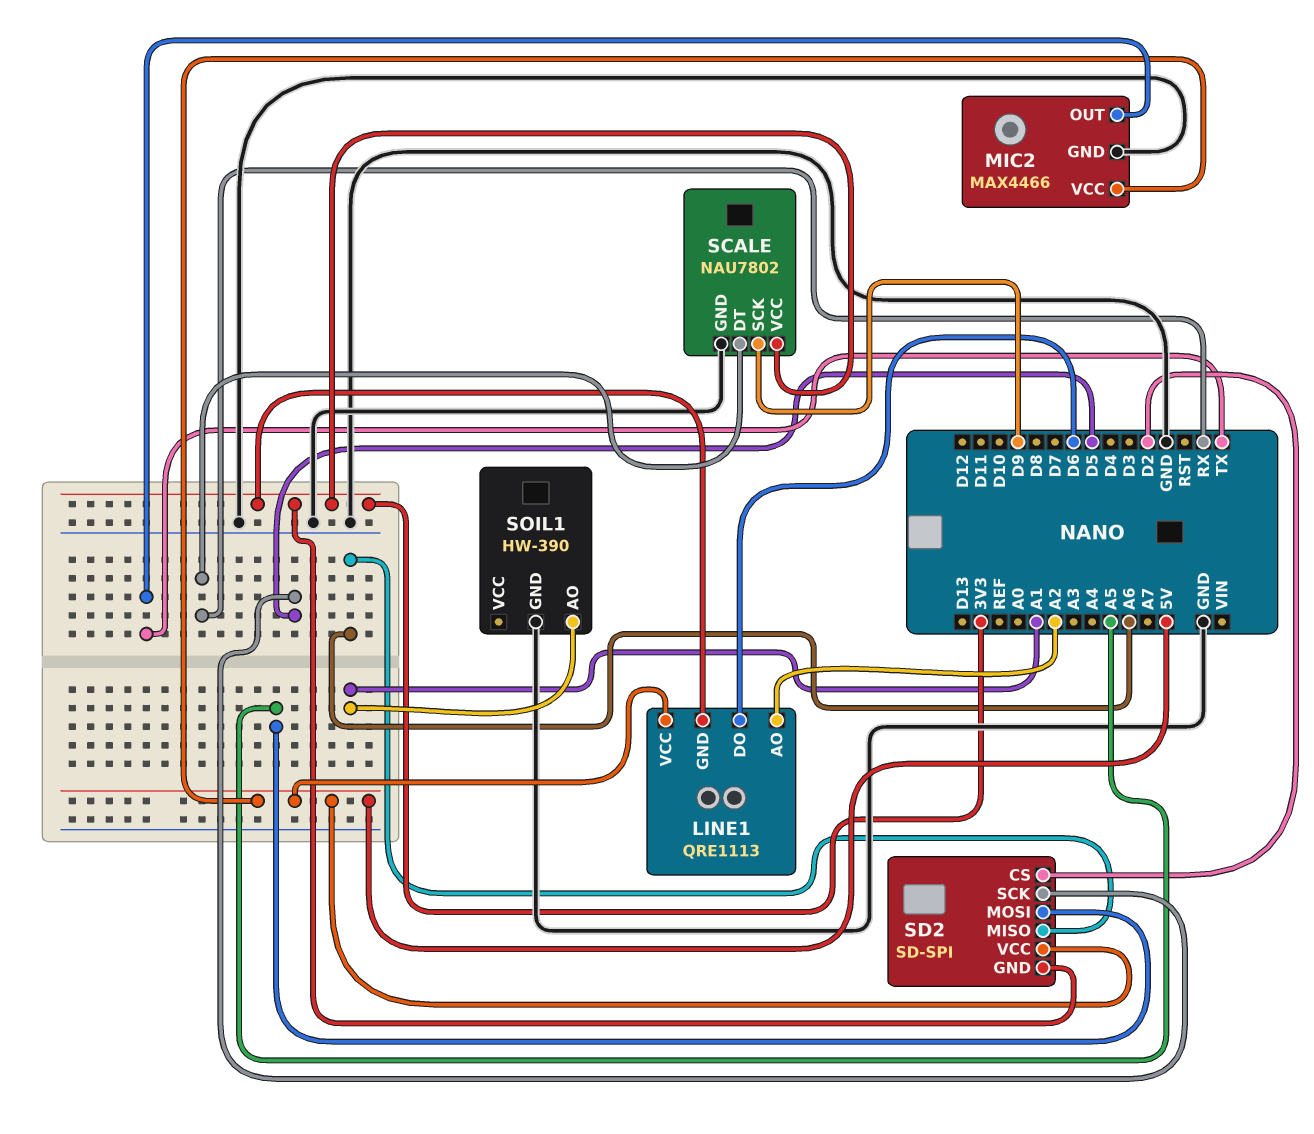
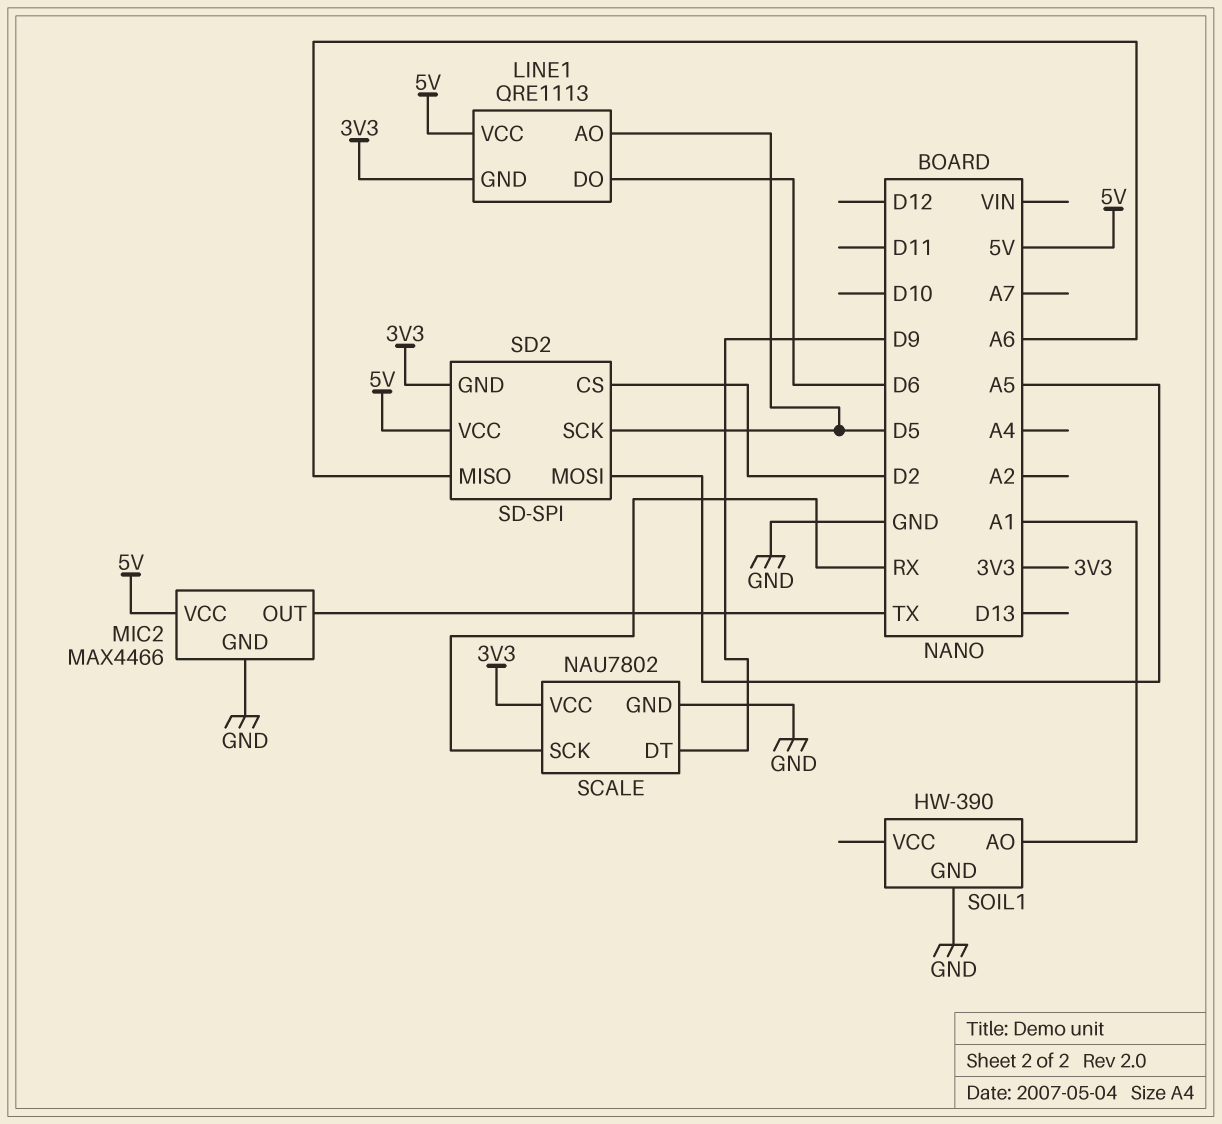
LINE1 pin AO: A2 -> D5
SCALE pin DT: RX -> D9
SCALE pin SCK: D9 -> RX

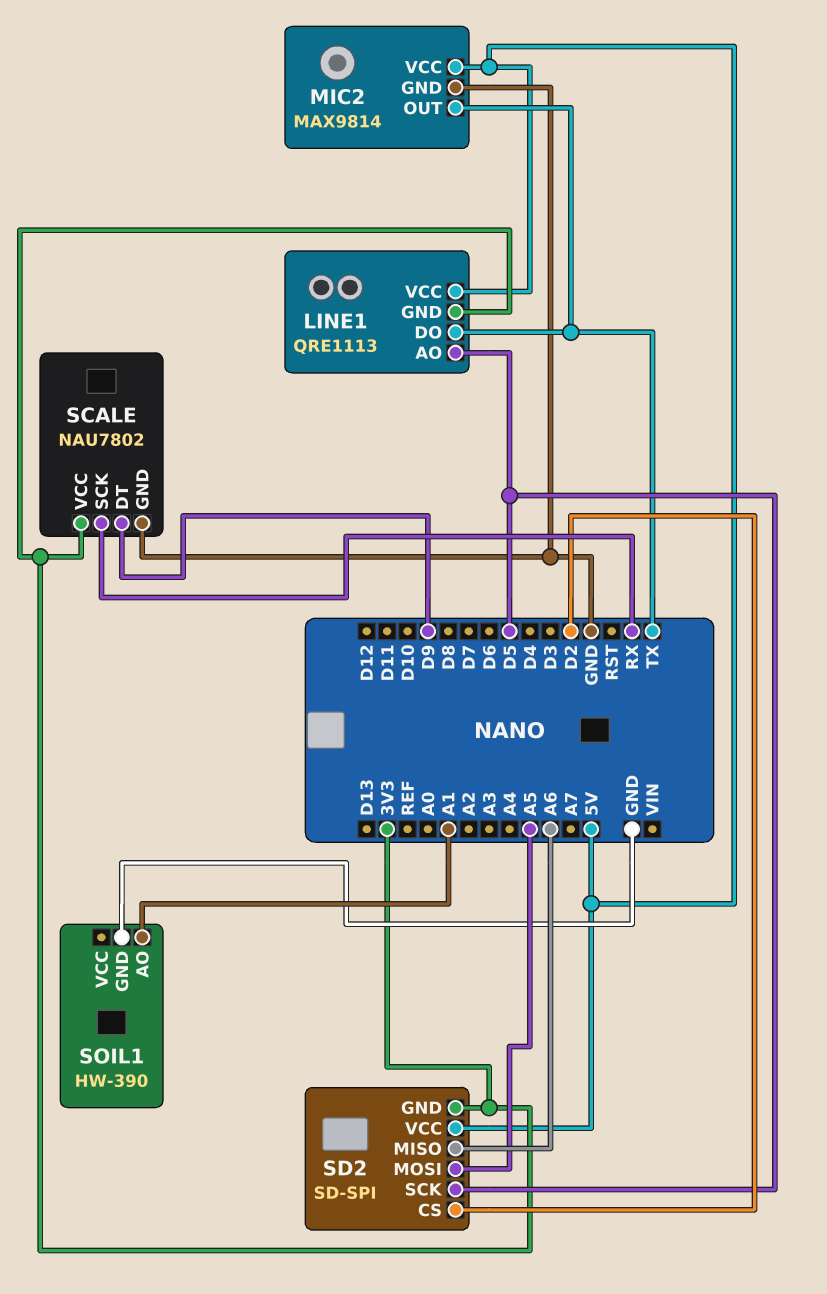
LINE1 pin DO: D6 -> TX
MIC2: MAX4466 -> MAX9814

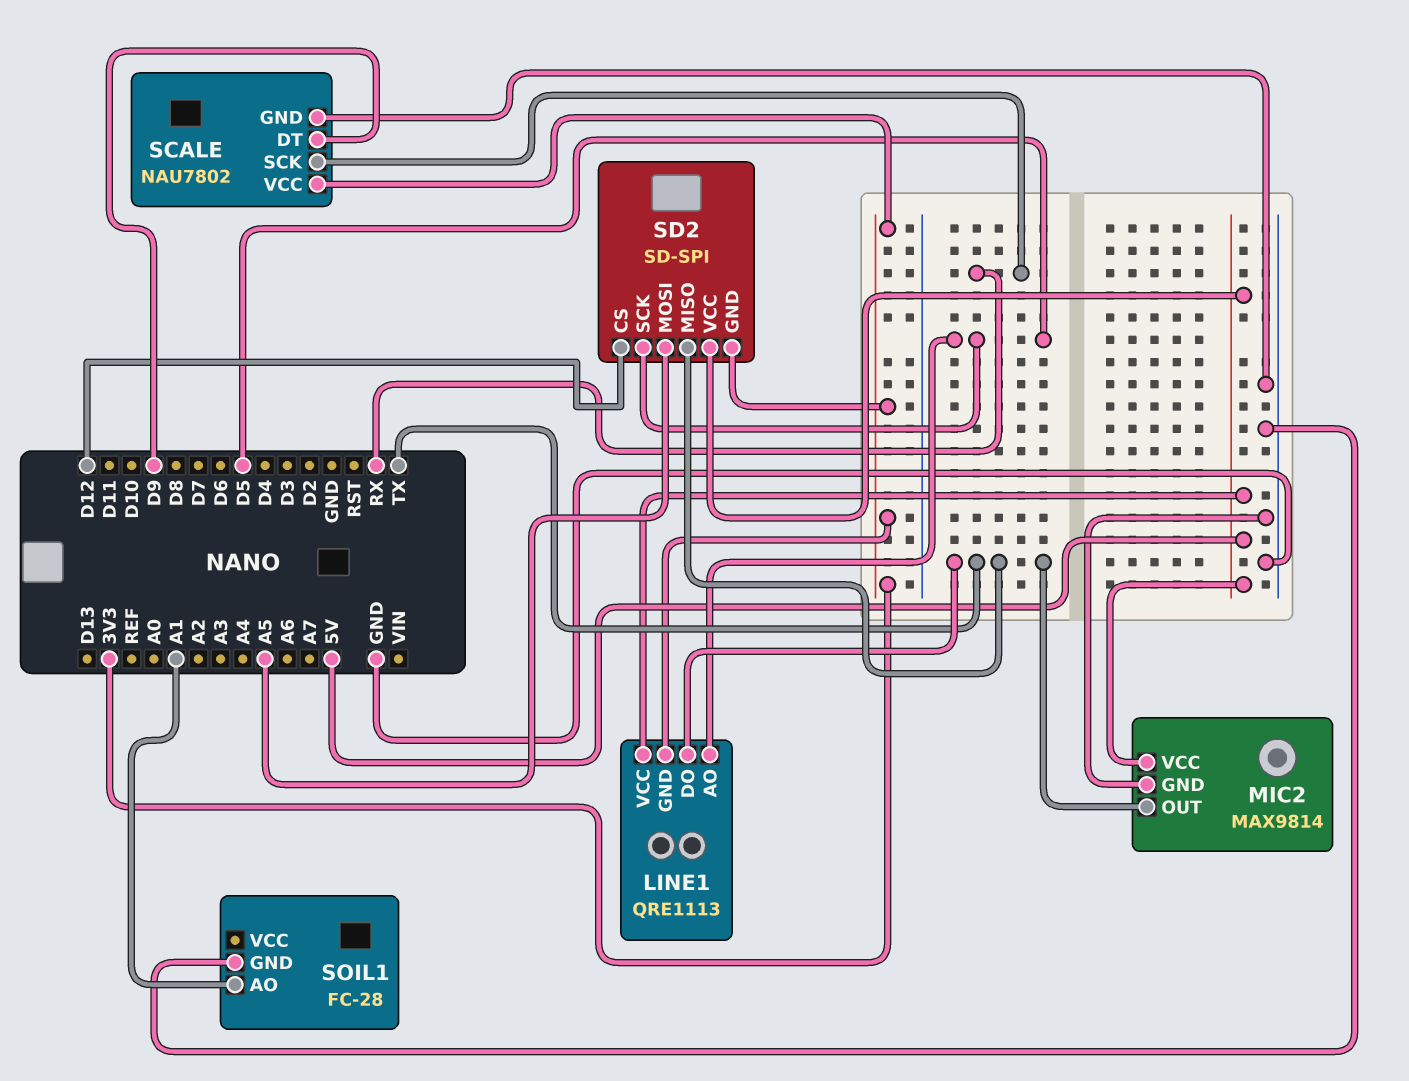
SD2 pin CS: D2 -> D12
SD2 pin MISO: A6 -> TX
SOIL1: HW-390 -> FC-28

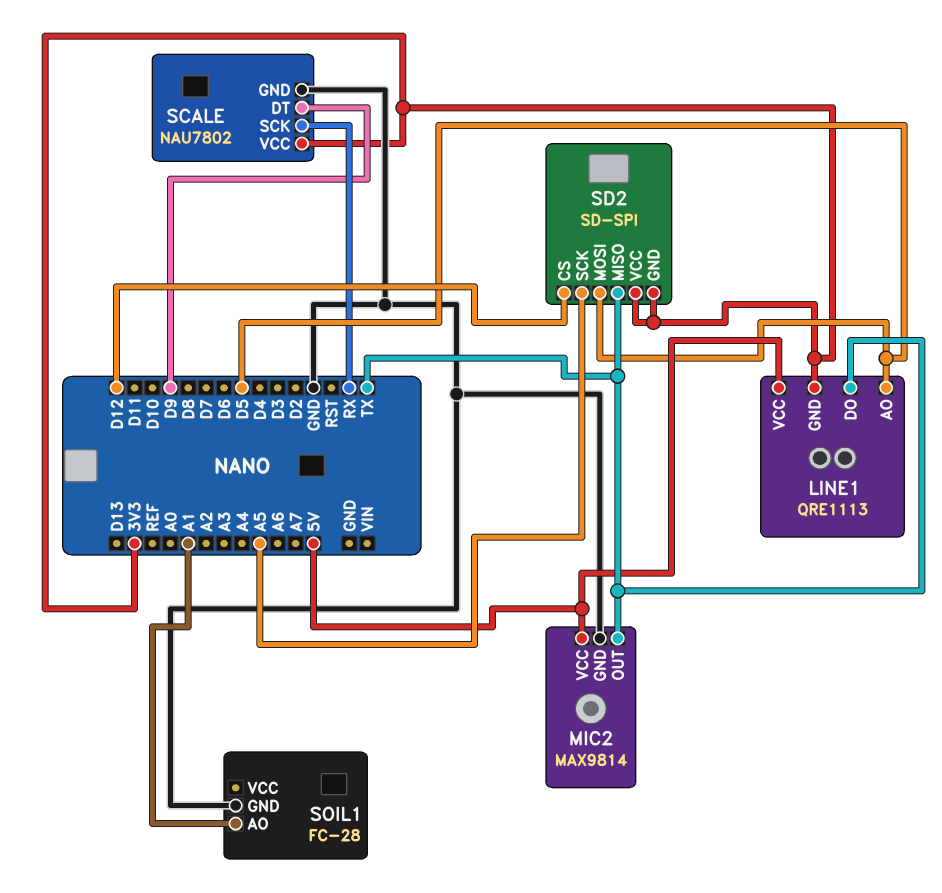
SD2 pin MOSI: A5 -> D5
SD2 pin SCK: D5 -> A5
SD2 pin VCC: 5V -> 3V3

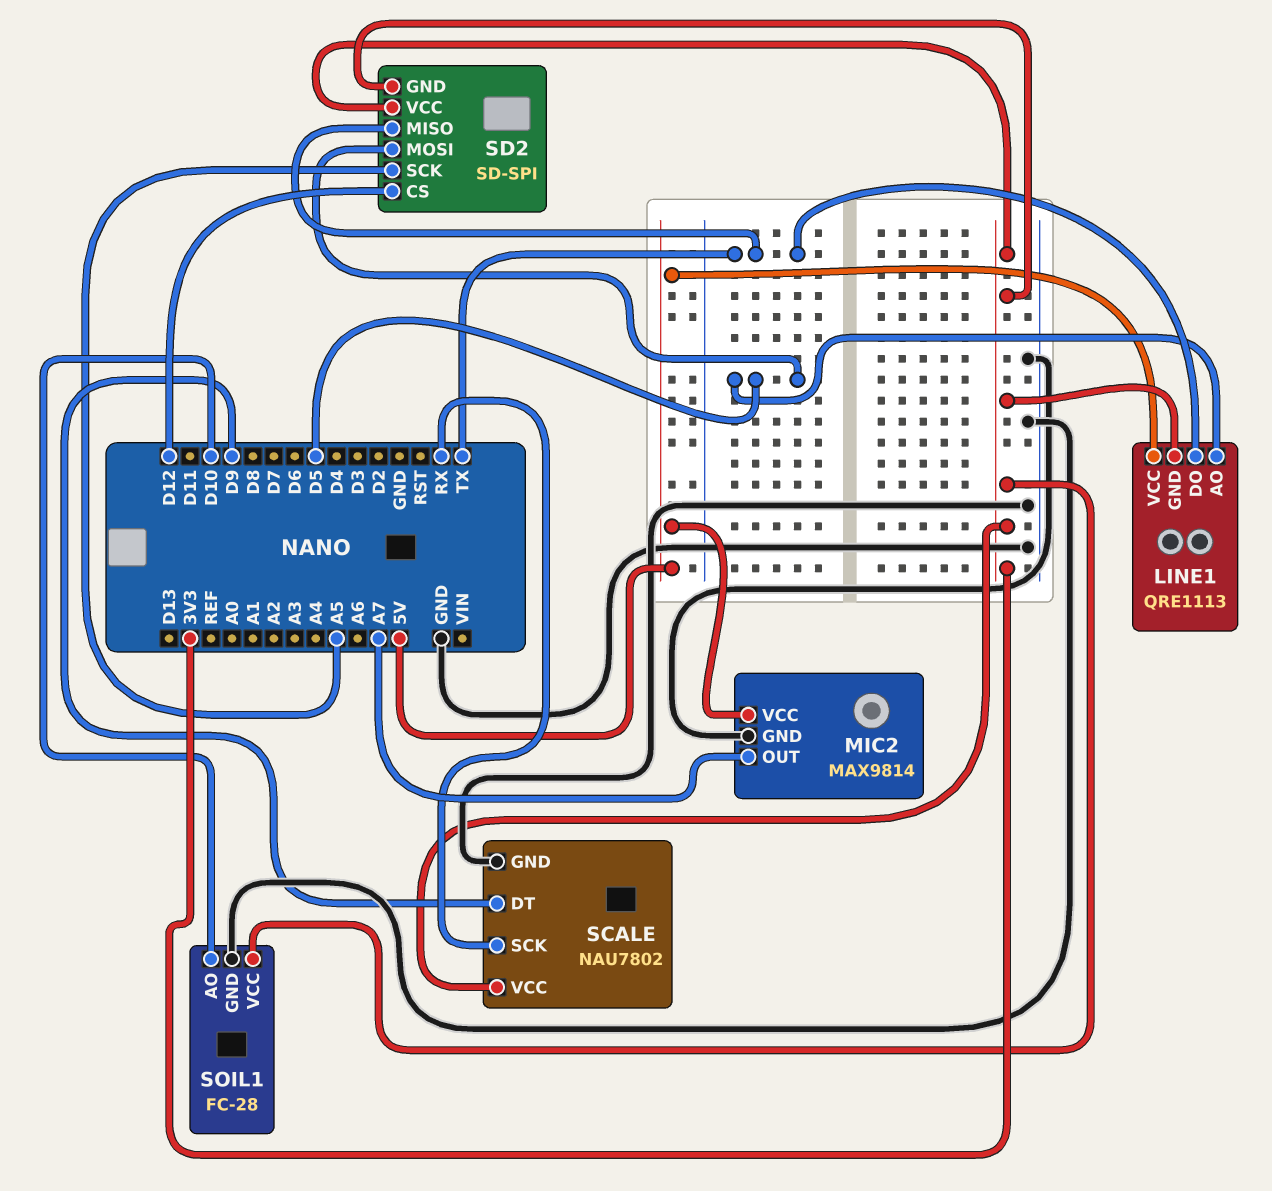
MIC2 pin OUT: TX -> A7
SOIL1 pin AO: A1 -> D10
SOIL1 pin VCC: none -> 3V3

